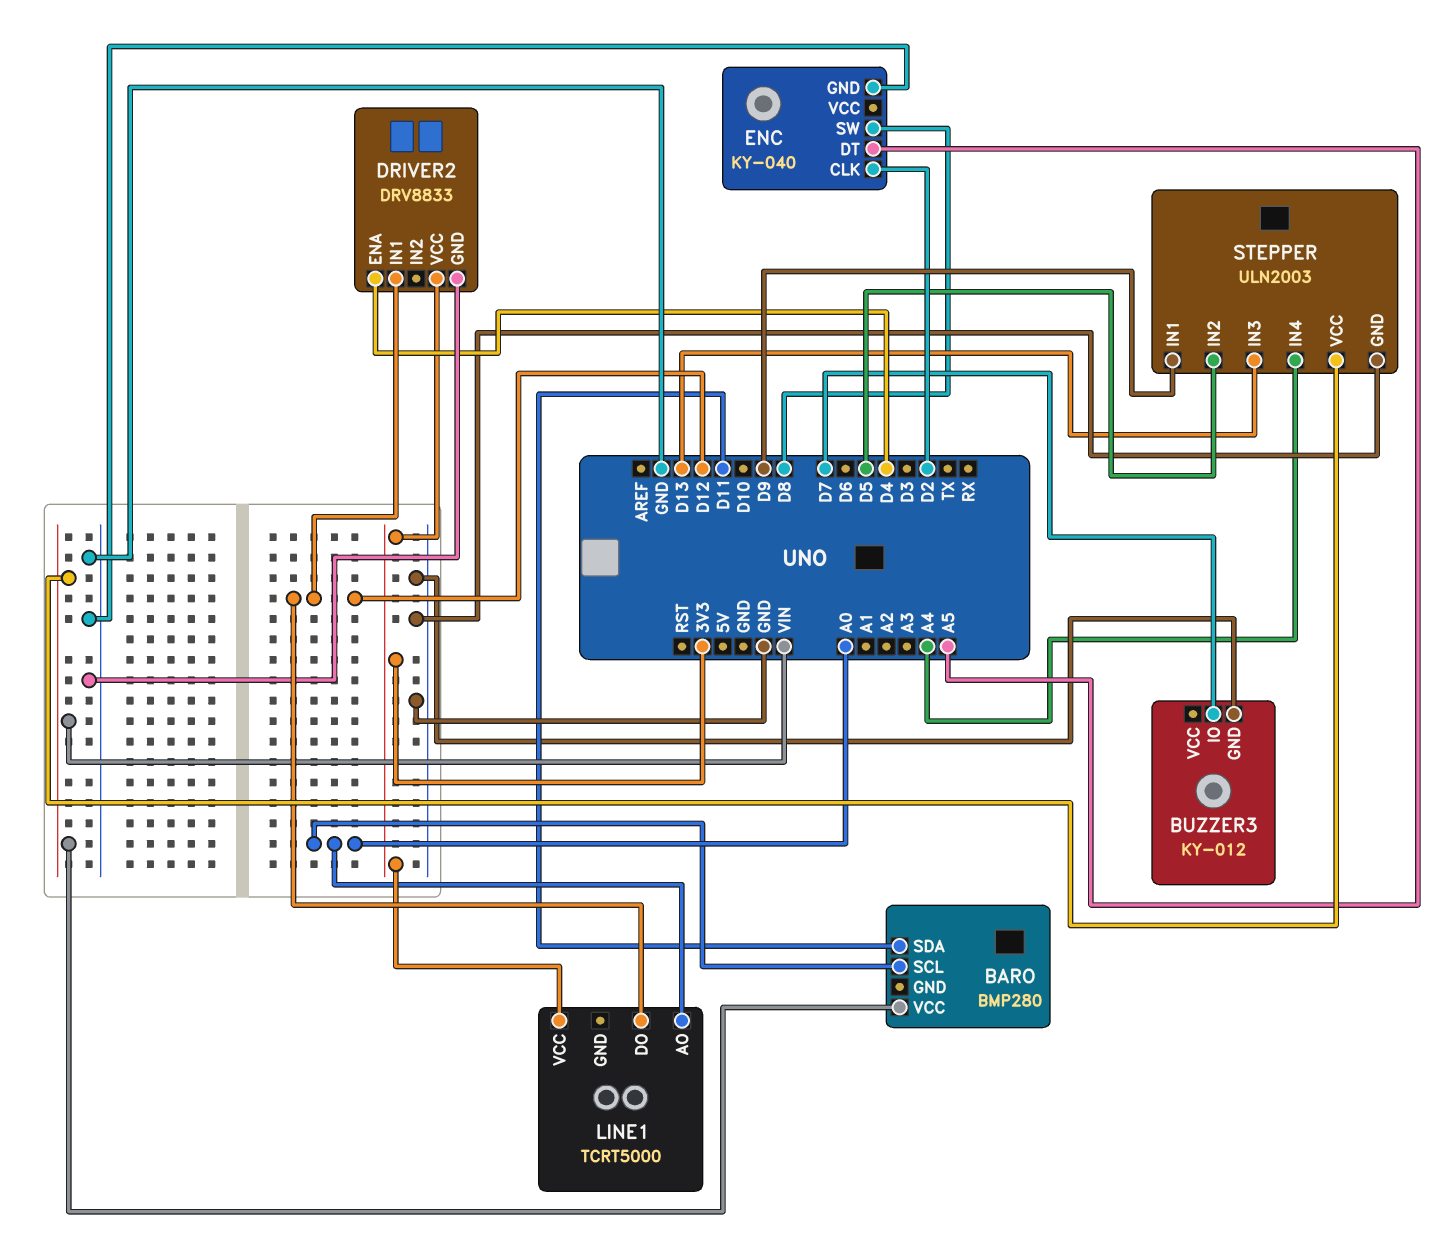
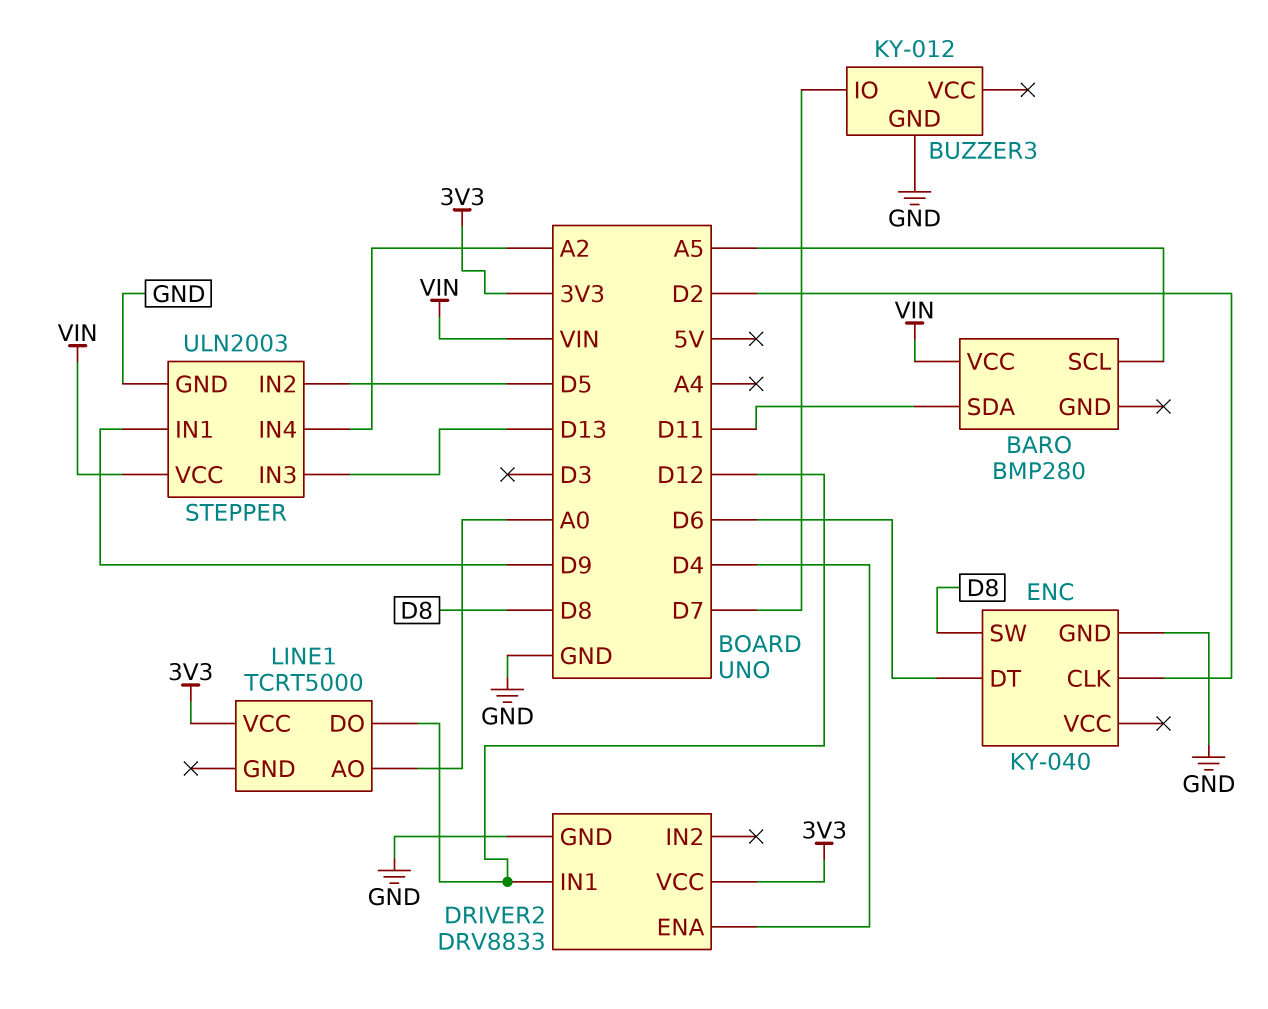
BARO pin SCL: A0 -> A5
ENC pin DT: A5 -> D6
STEPPER pin IN4: A4 -> A2

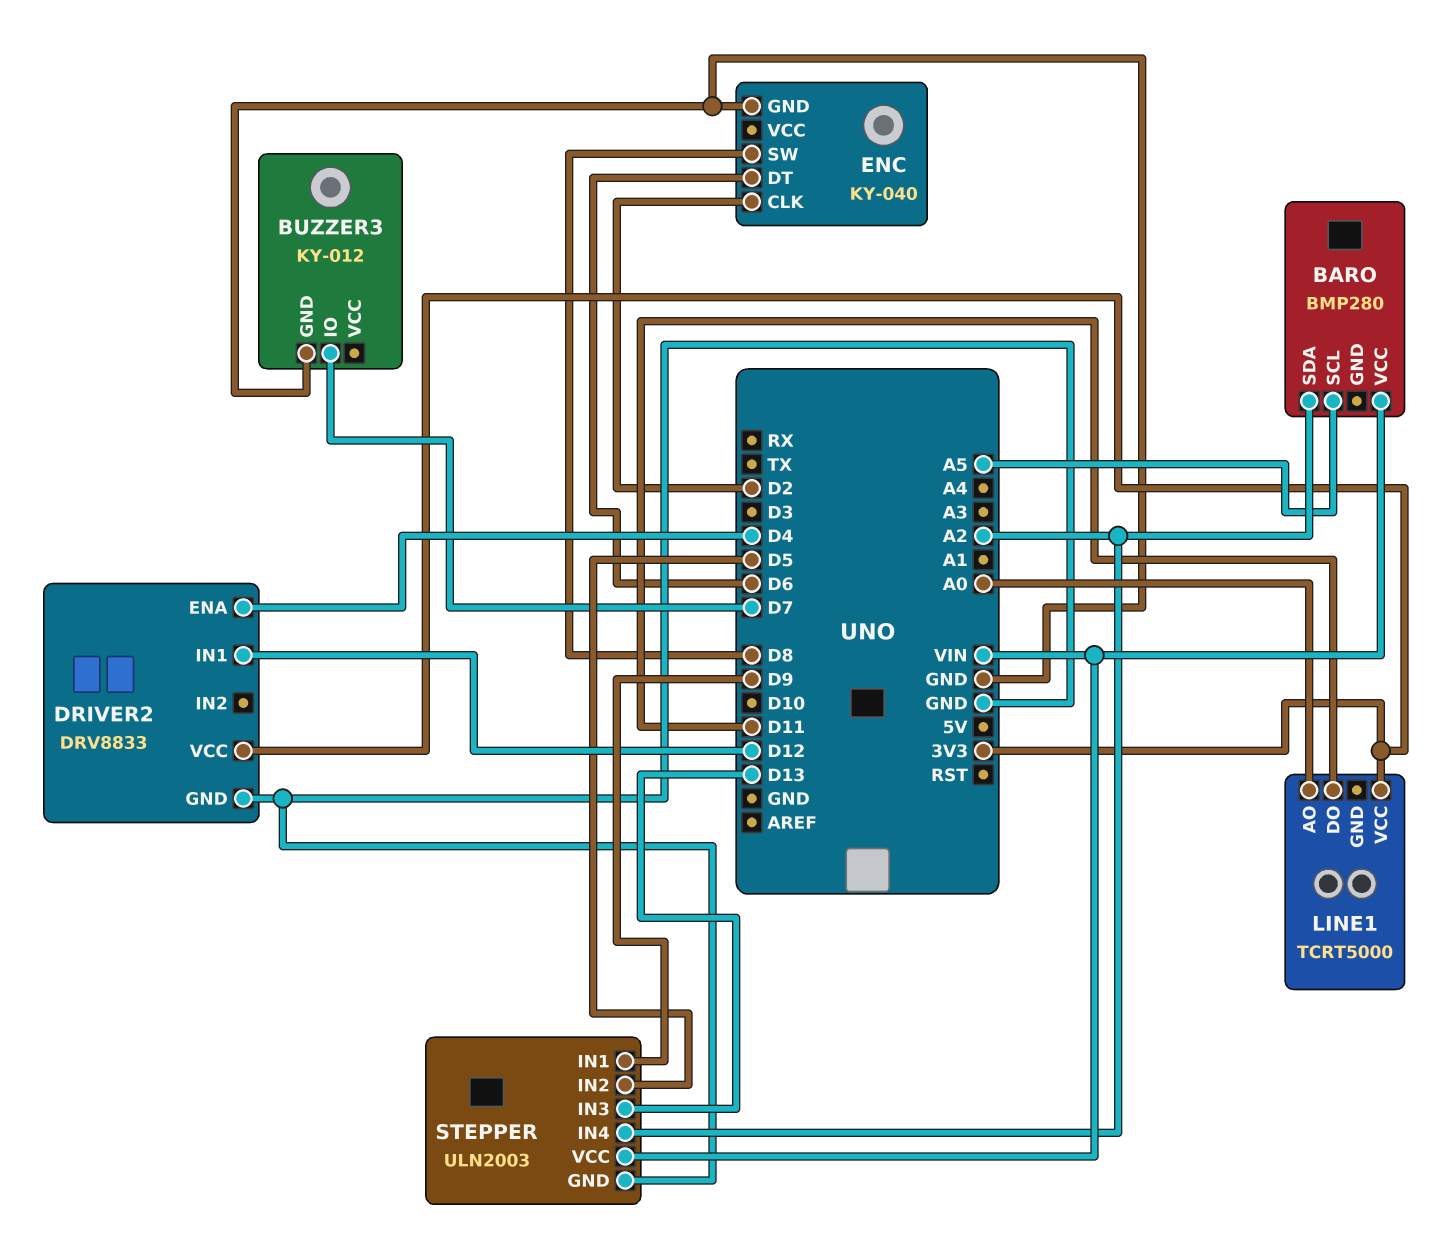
BARO pin SDA: D11 -> A2
LINE1 pin DO: D12 -> D11

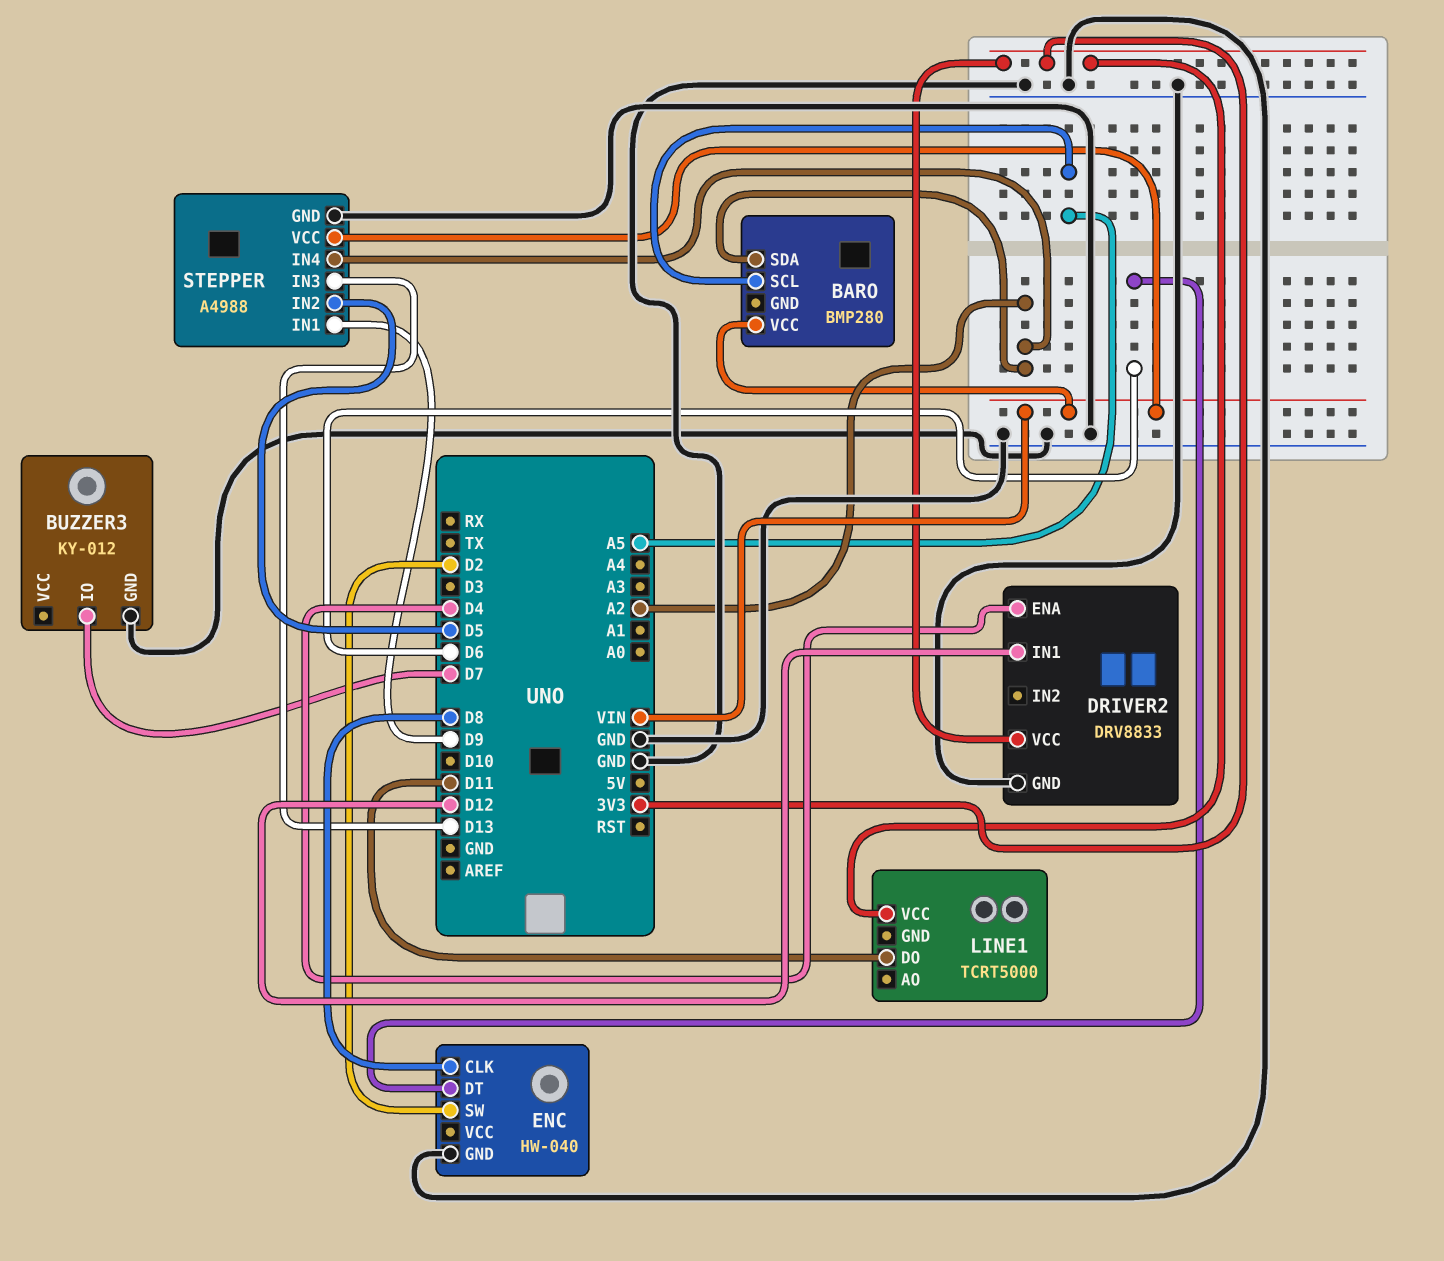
ENC: KY-040 -> HW-040
ENC pin CLK: D2 -> D8
ENC pin SW: D8 -> D2
LINE1 pin AO: A0 -> none
STEPPER: ULN2003 -> A4988

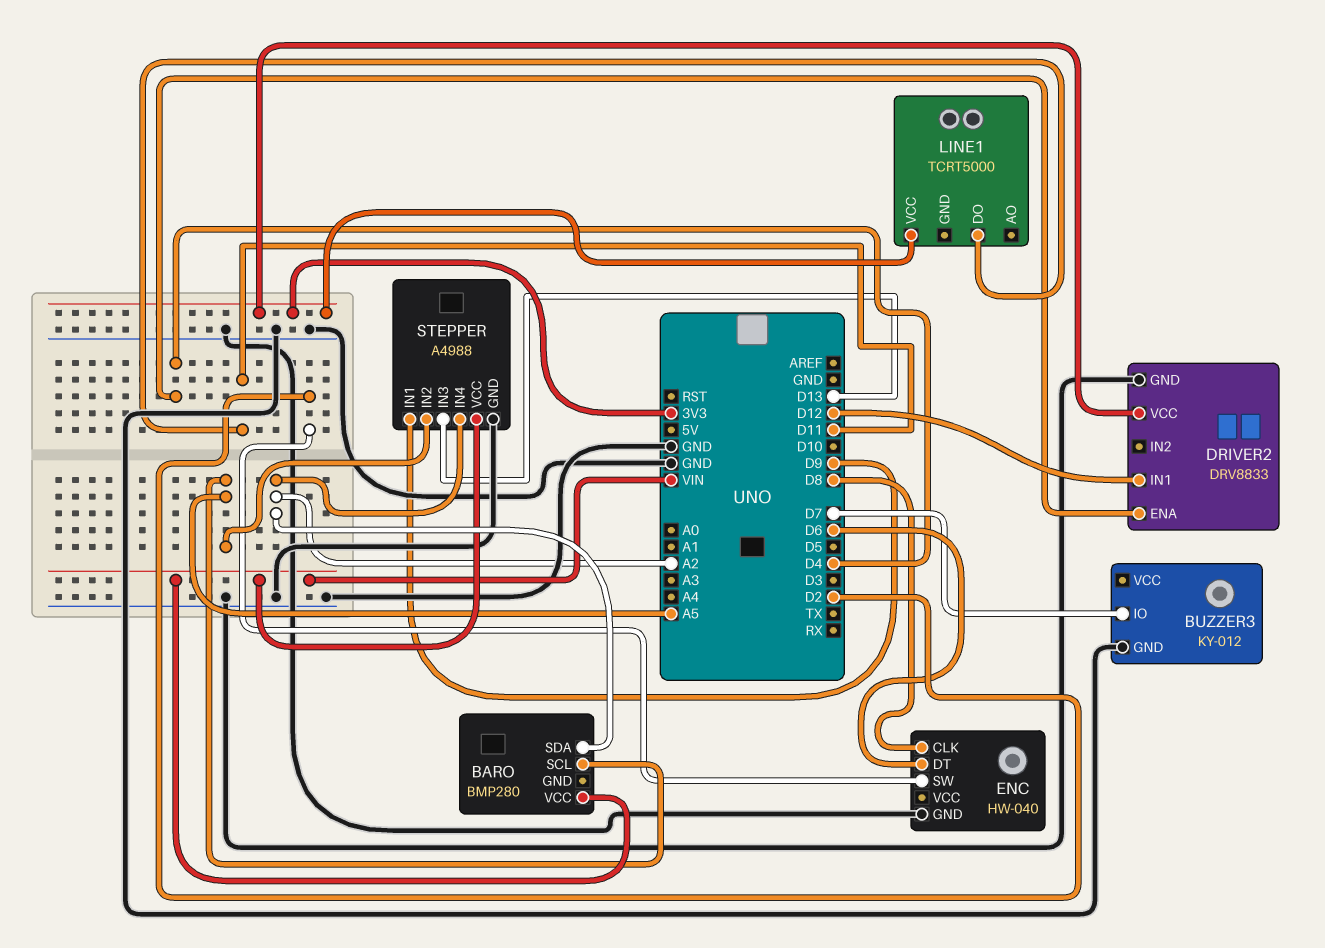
STEPPER pin IN2: D5 -> A5

